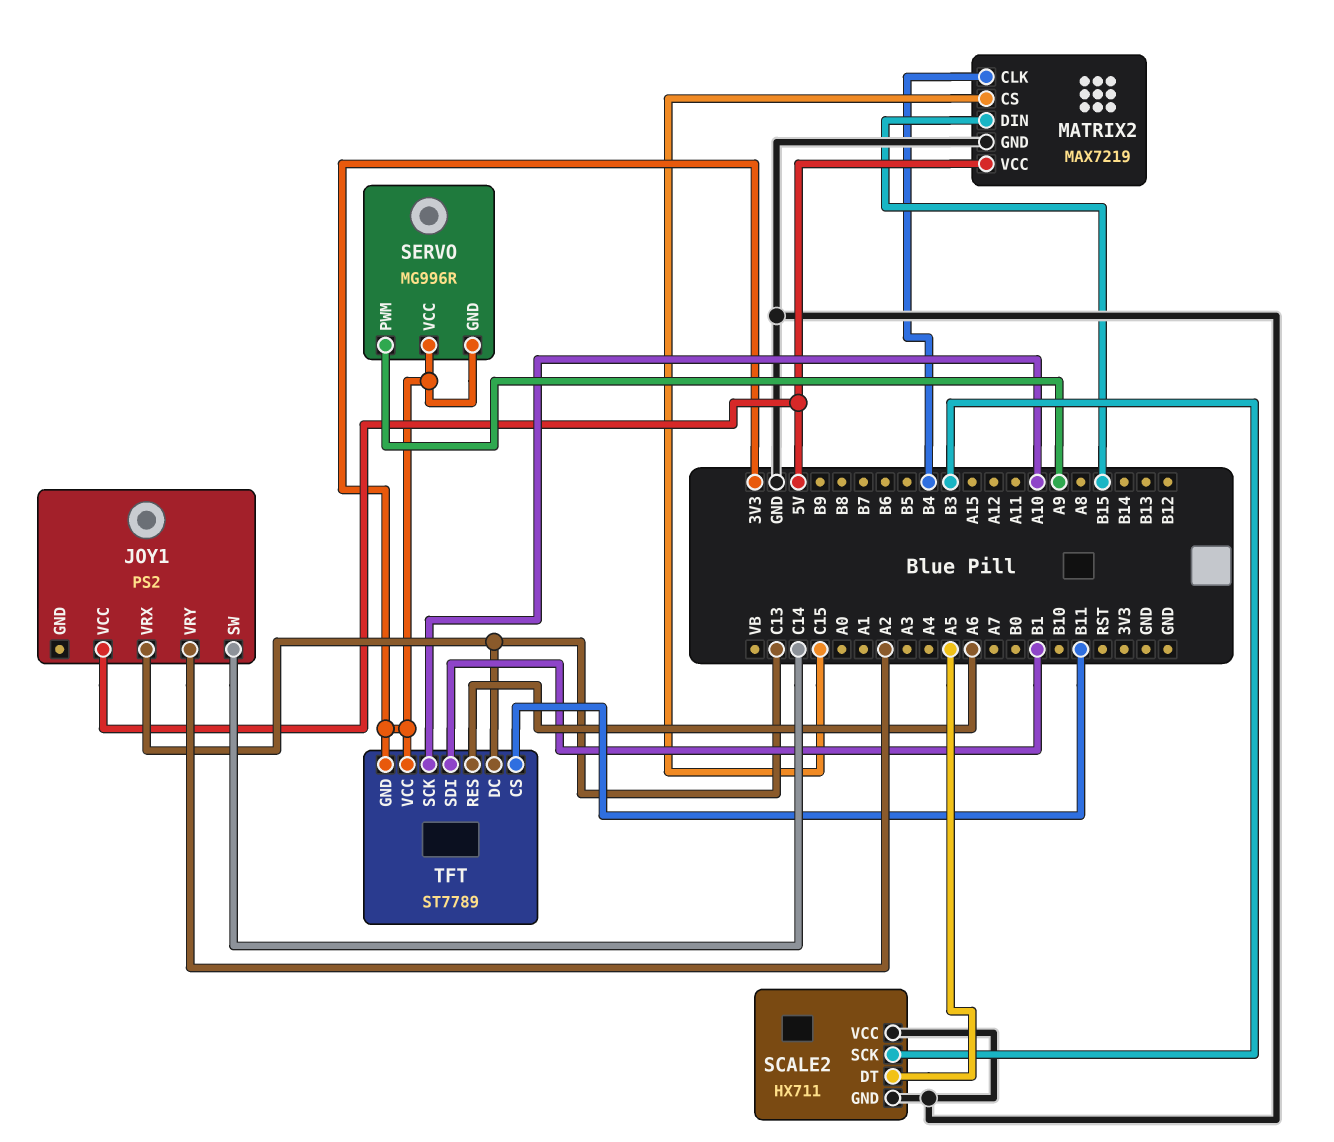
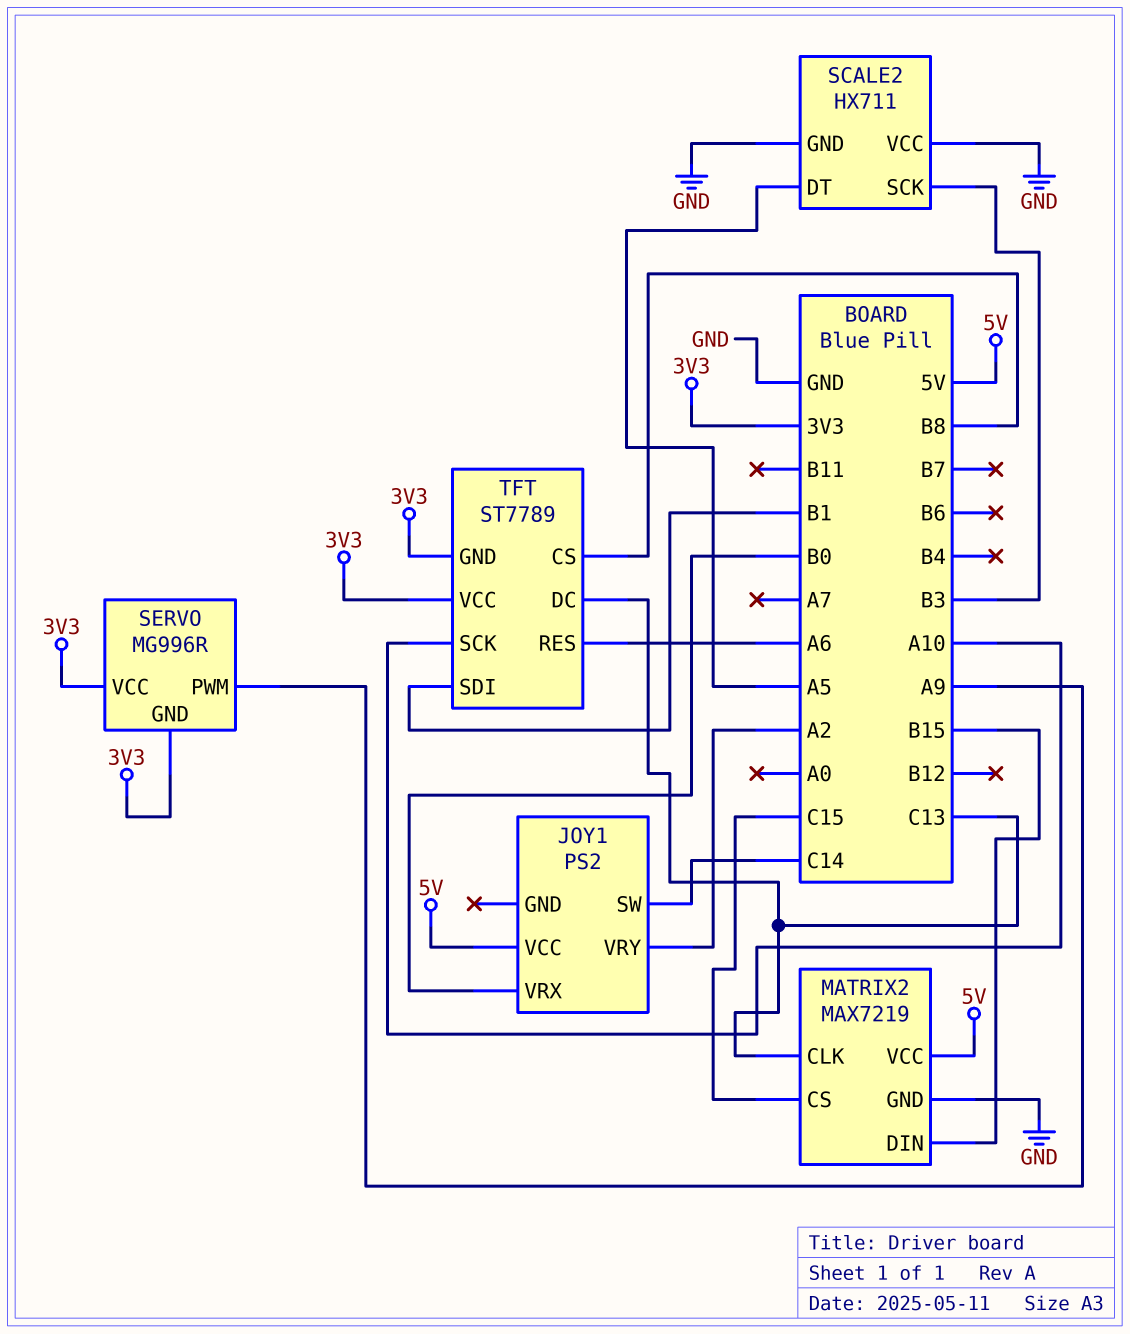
JOY1 pin VRX: C13 -> B0
MATRIX2 pin CLK: B4 -> C13
TFT pin CS: B11 -> B8

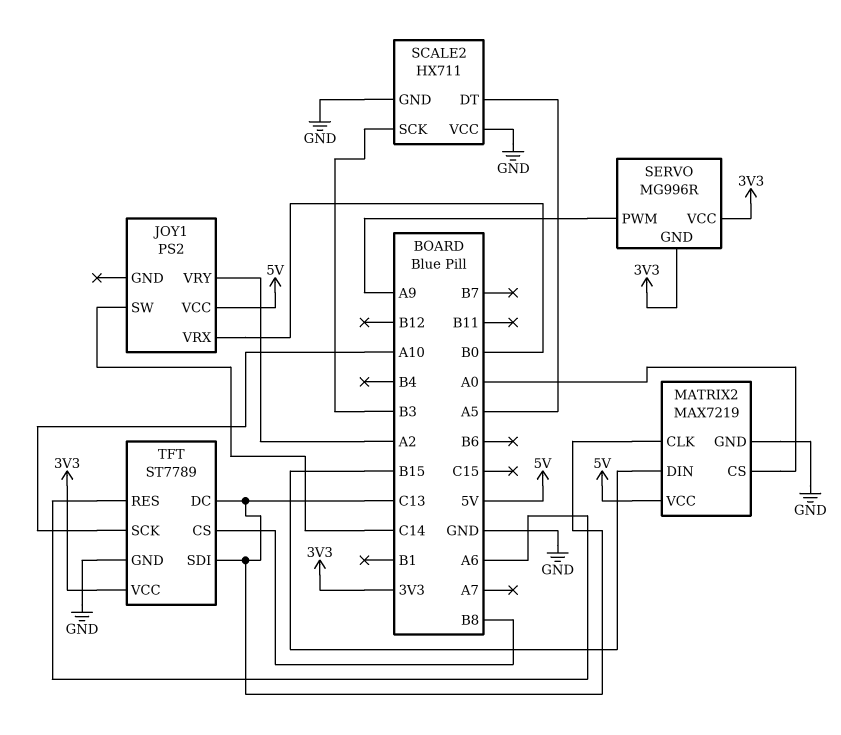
MATRIX2 pin CS: C15 -> A0
TFT pin GND: 3V3 -> GND
TFT pin SDI: B1 -> C13

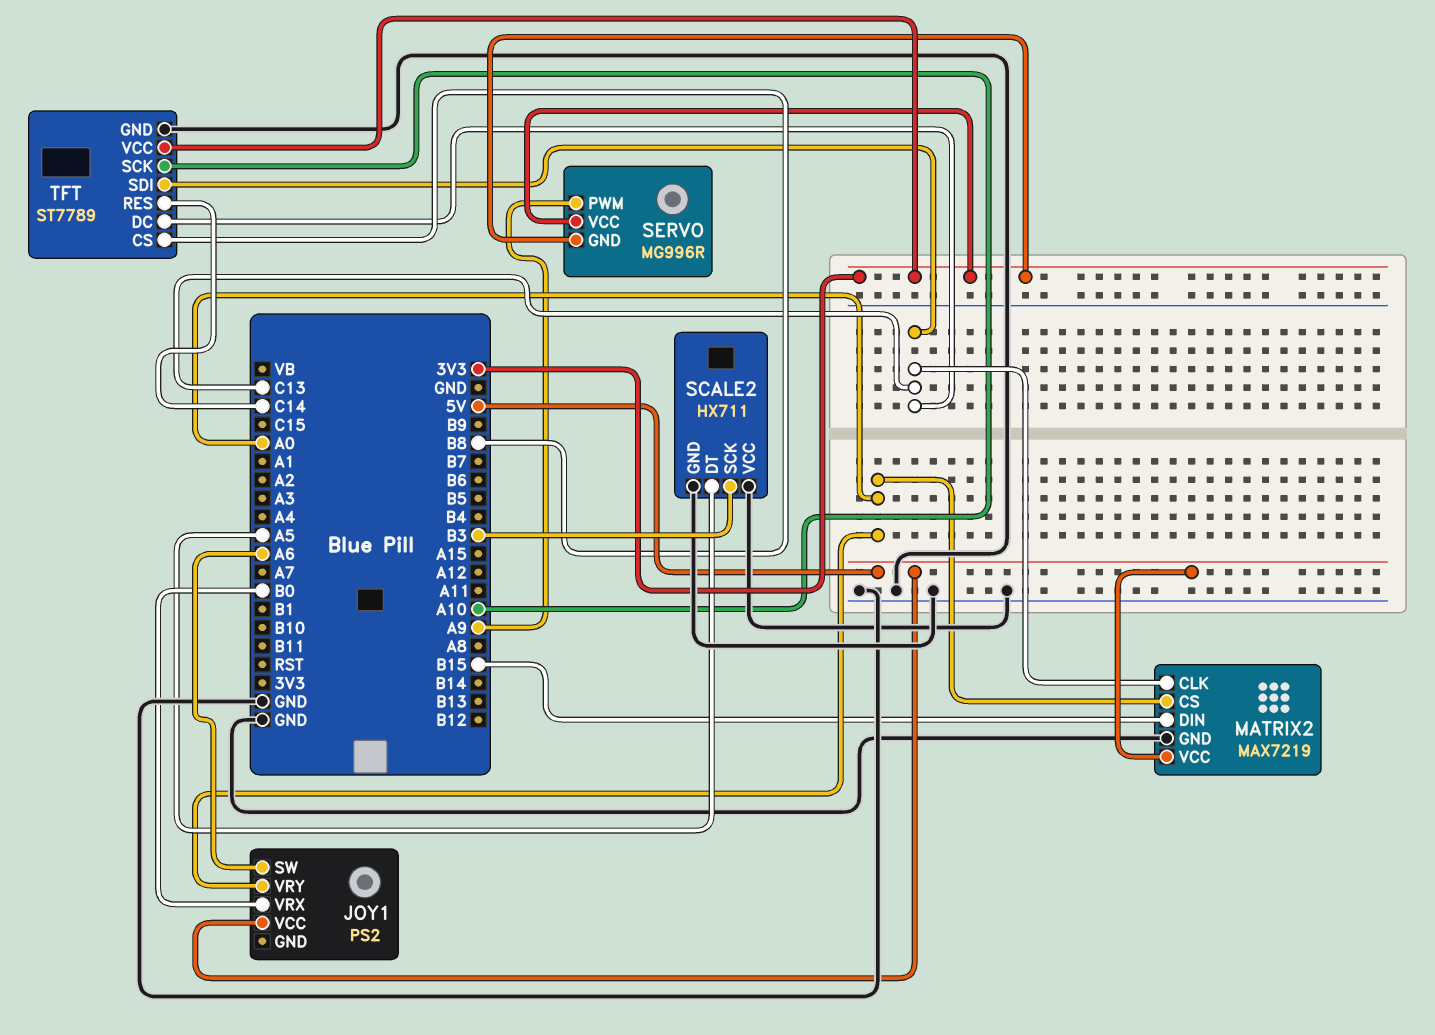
JOY1 pin SW: C14 -> A6
JOY1 pin VRY: A2 -> A0
TFT pin RES: A6 -> C14

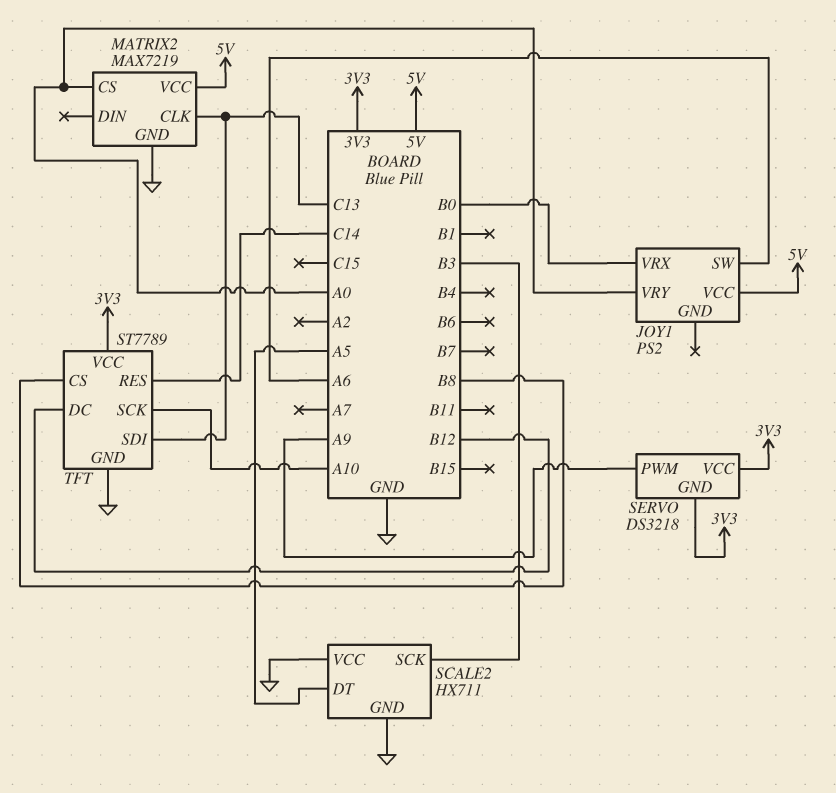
MATRIX2 pin DIN: B15 -> none
SERVO: MG996R -> DS3218
TFT pin DC: C13 -> B12

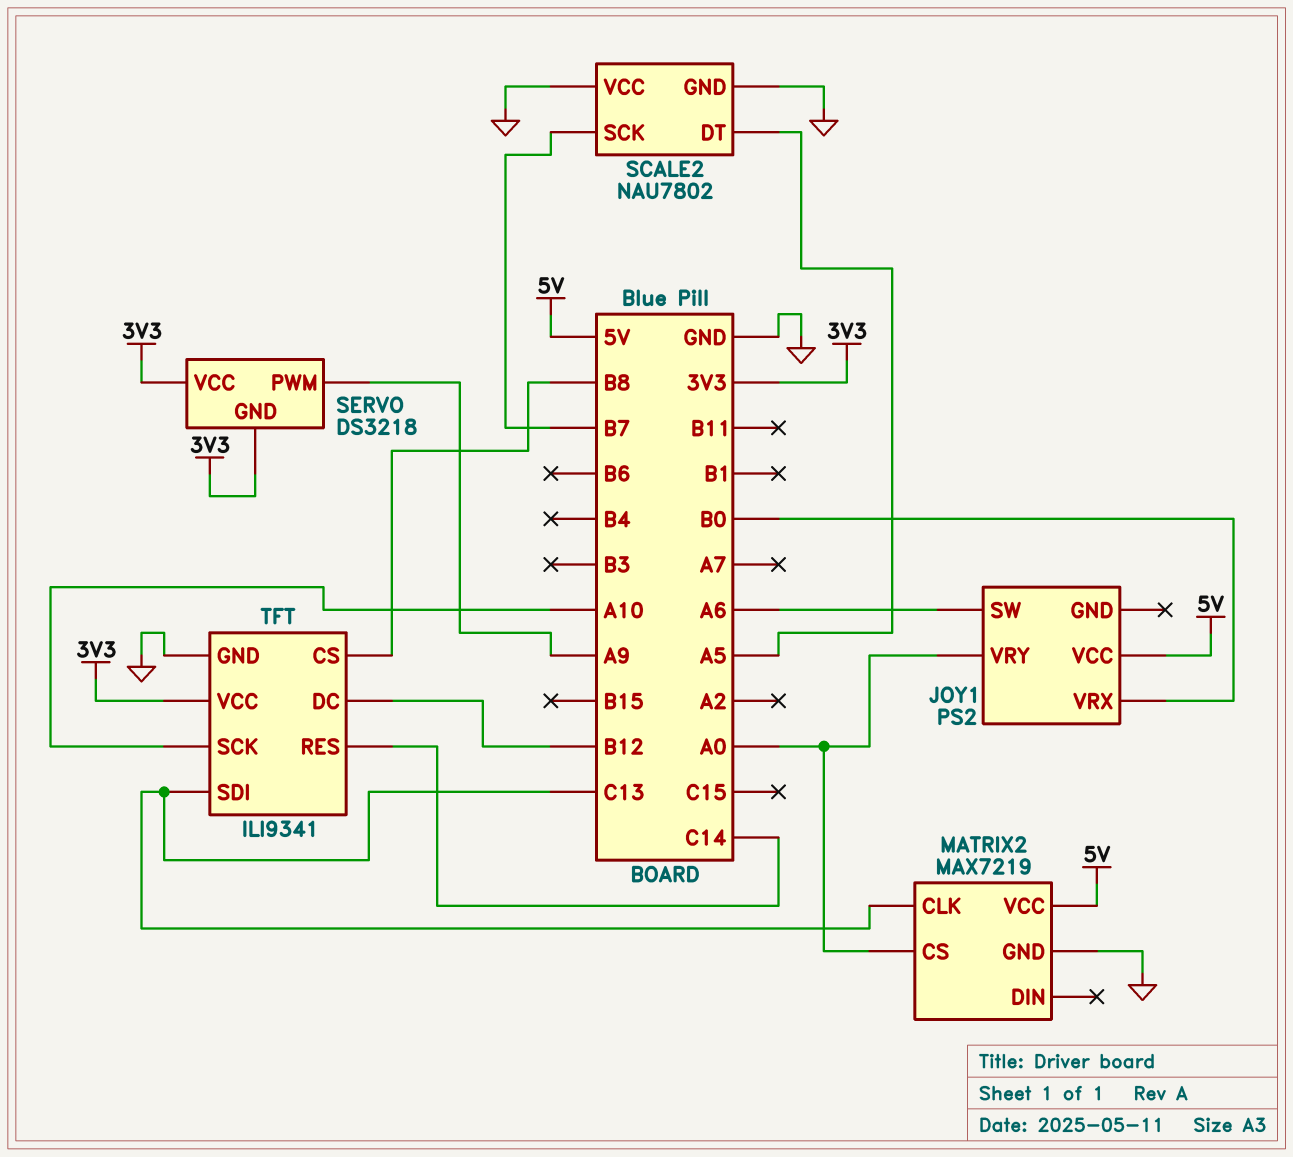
SCALE2: HX711 -> NAU7802
SCALE2 pin SCK: B3 -> B7
TFT: ST7789 -> ILI9341

